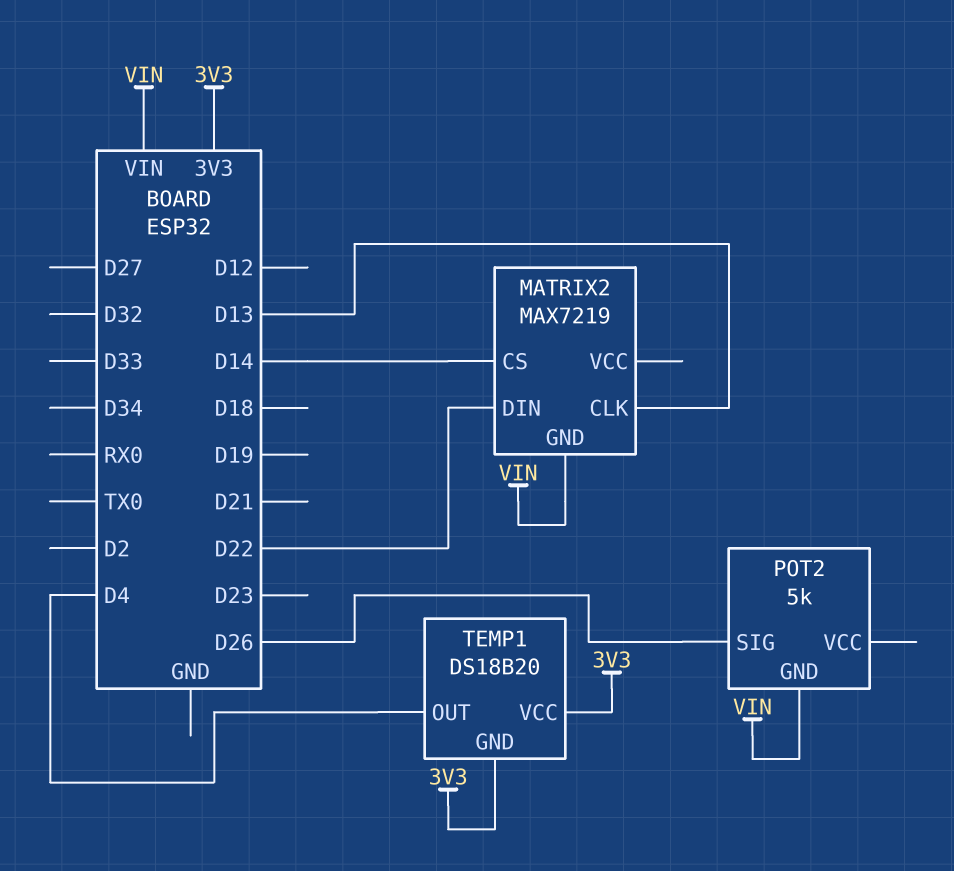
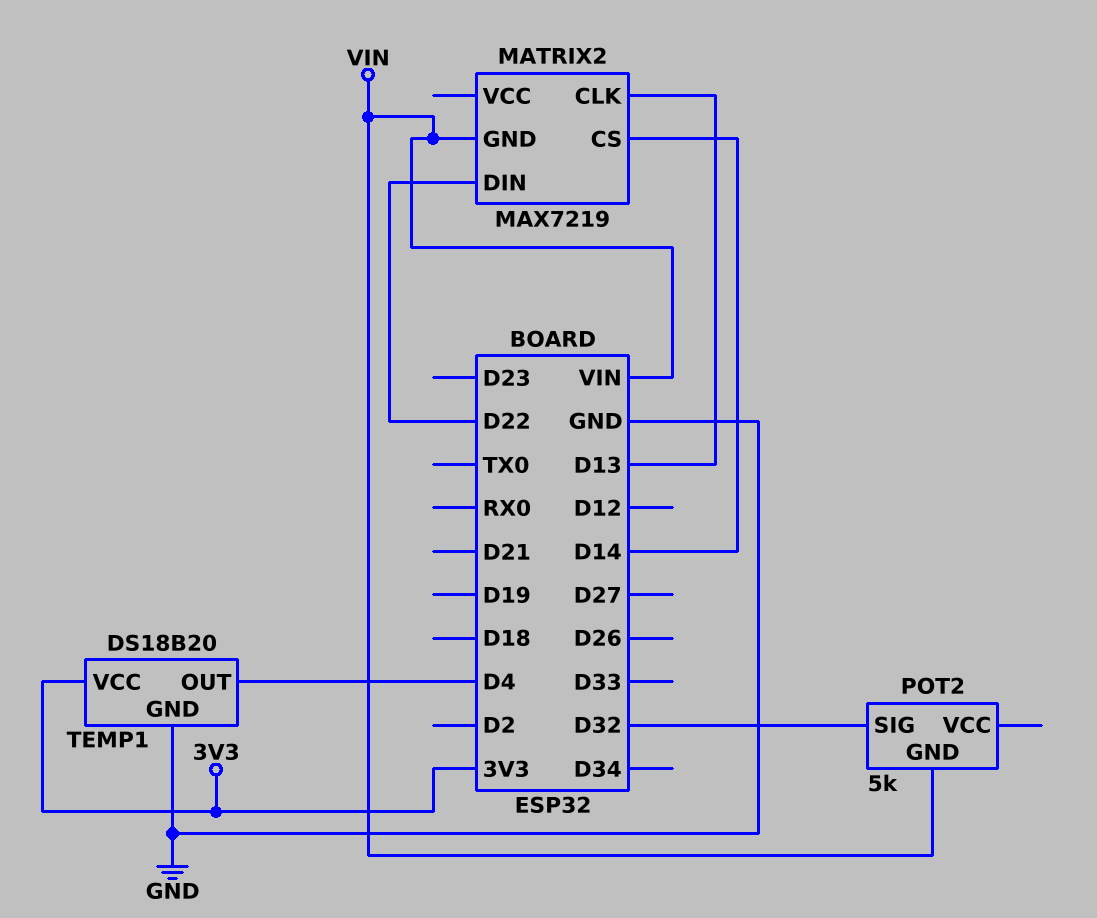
POT2 pin SIG: D26 -> D32
TEMP1 pin GND: 3V3 -> GND

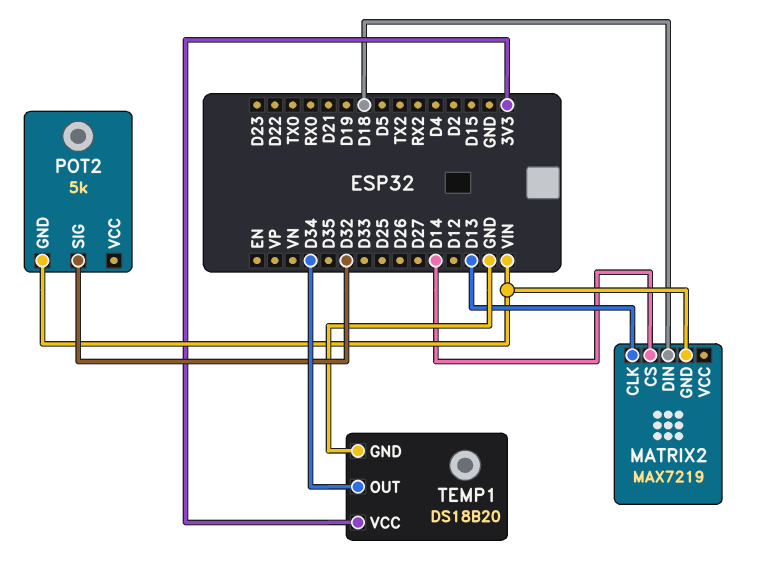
MATRIX2 pin DIN: D22 -> D18
TEMP1 pin OUT: D4 -> D34

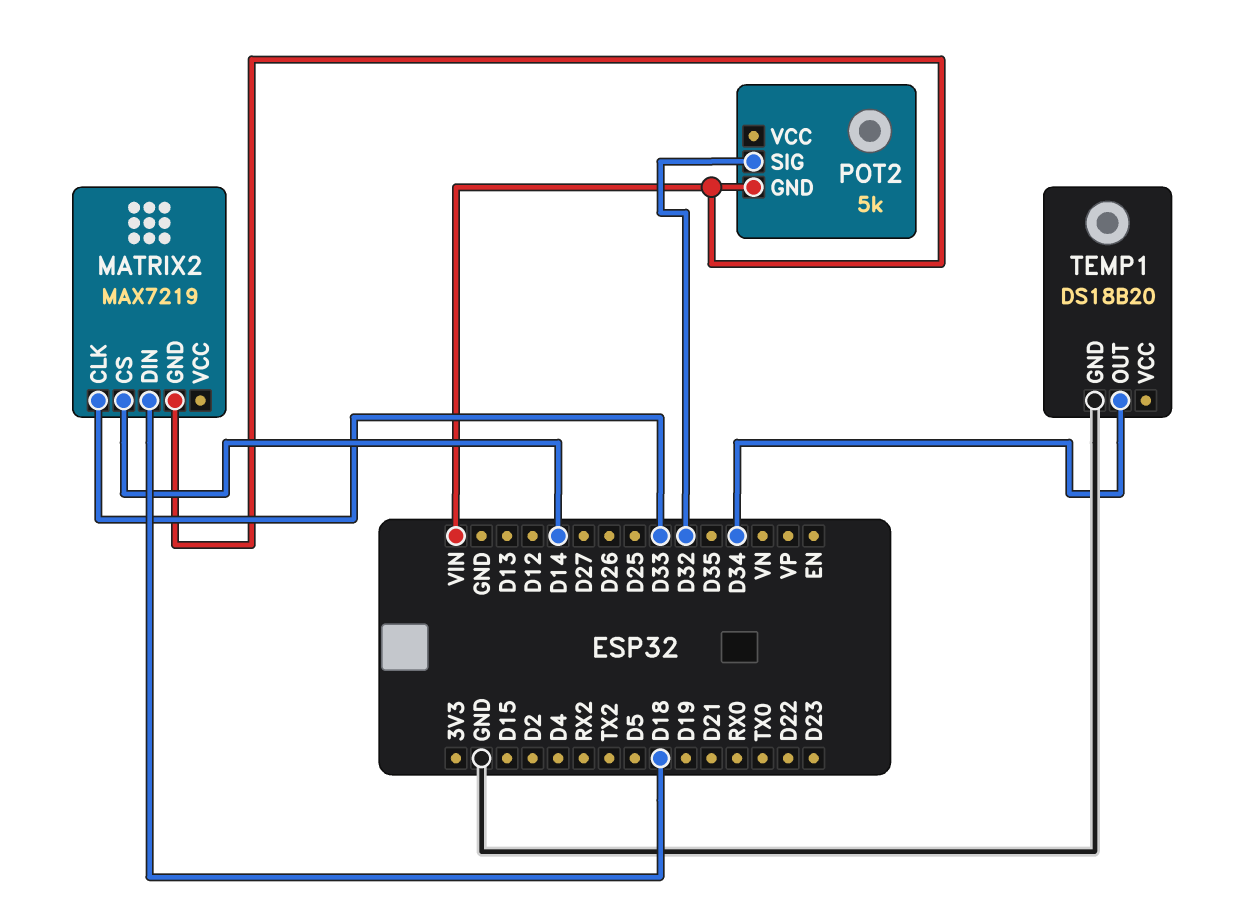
MATRIX2 pin CLK: D13 -> D33
TEMP1 pin VCC: 3V3 -> none

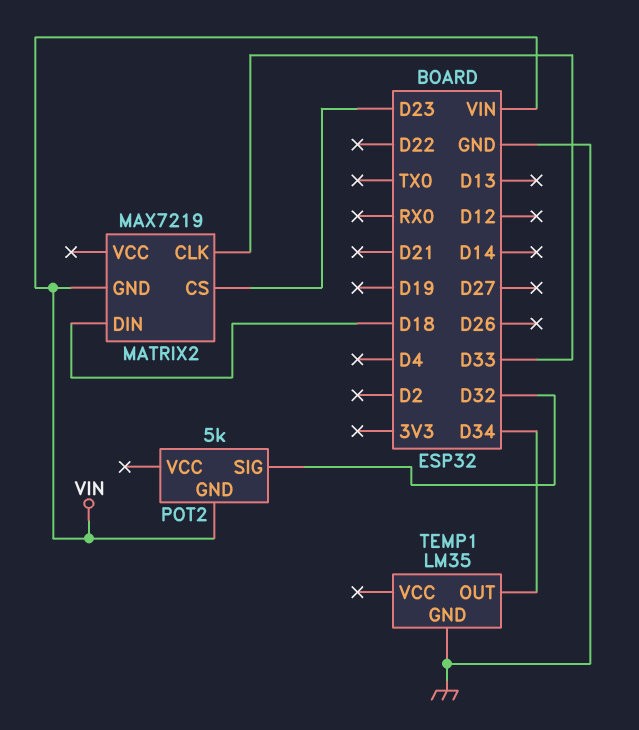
MATRIX2 pin CS: D14 -> D23
TEMP1: DS18B20 -> LM35

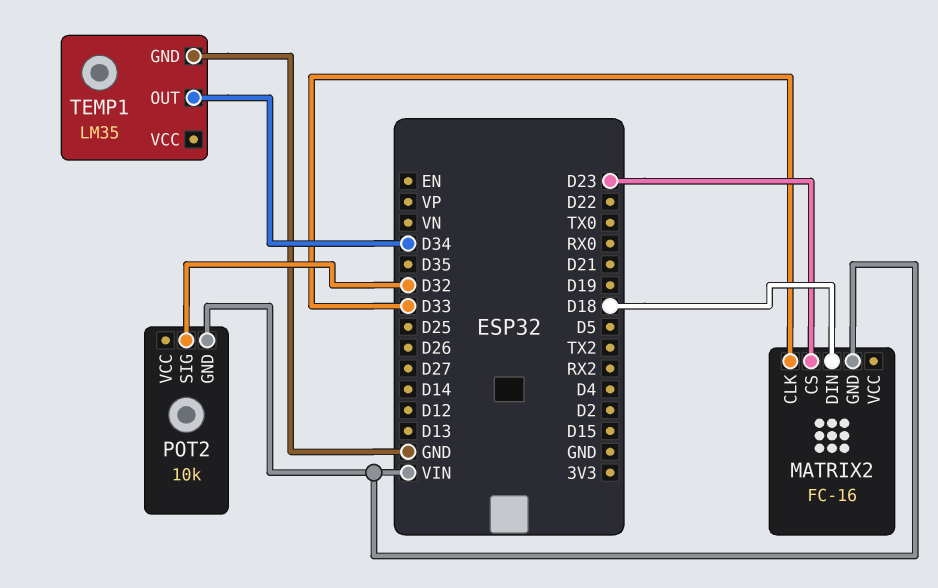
MATRIX2: MAX7219 -> FC-16
POT2: 5k -> 10k

